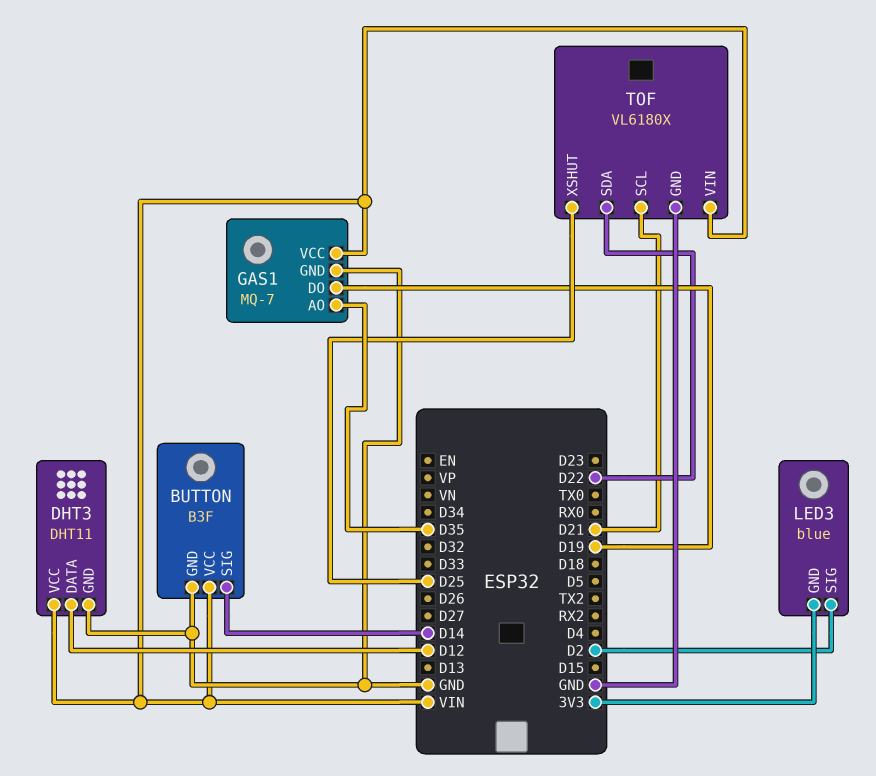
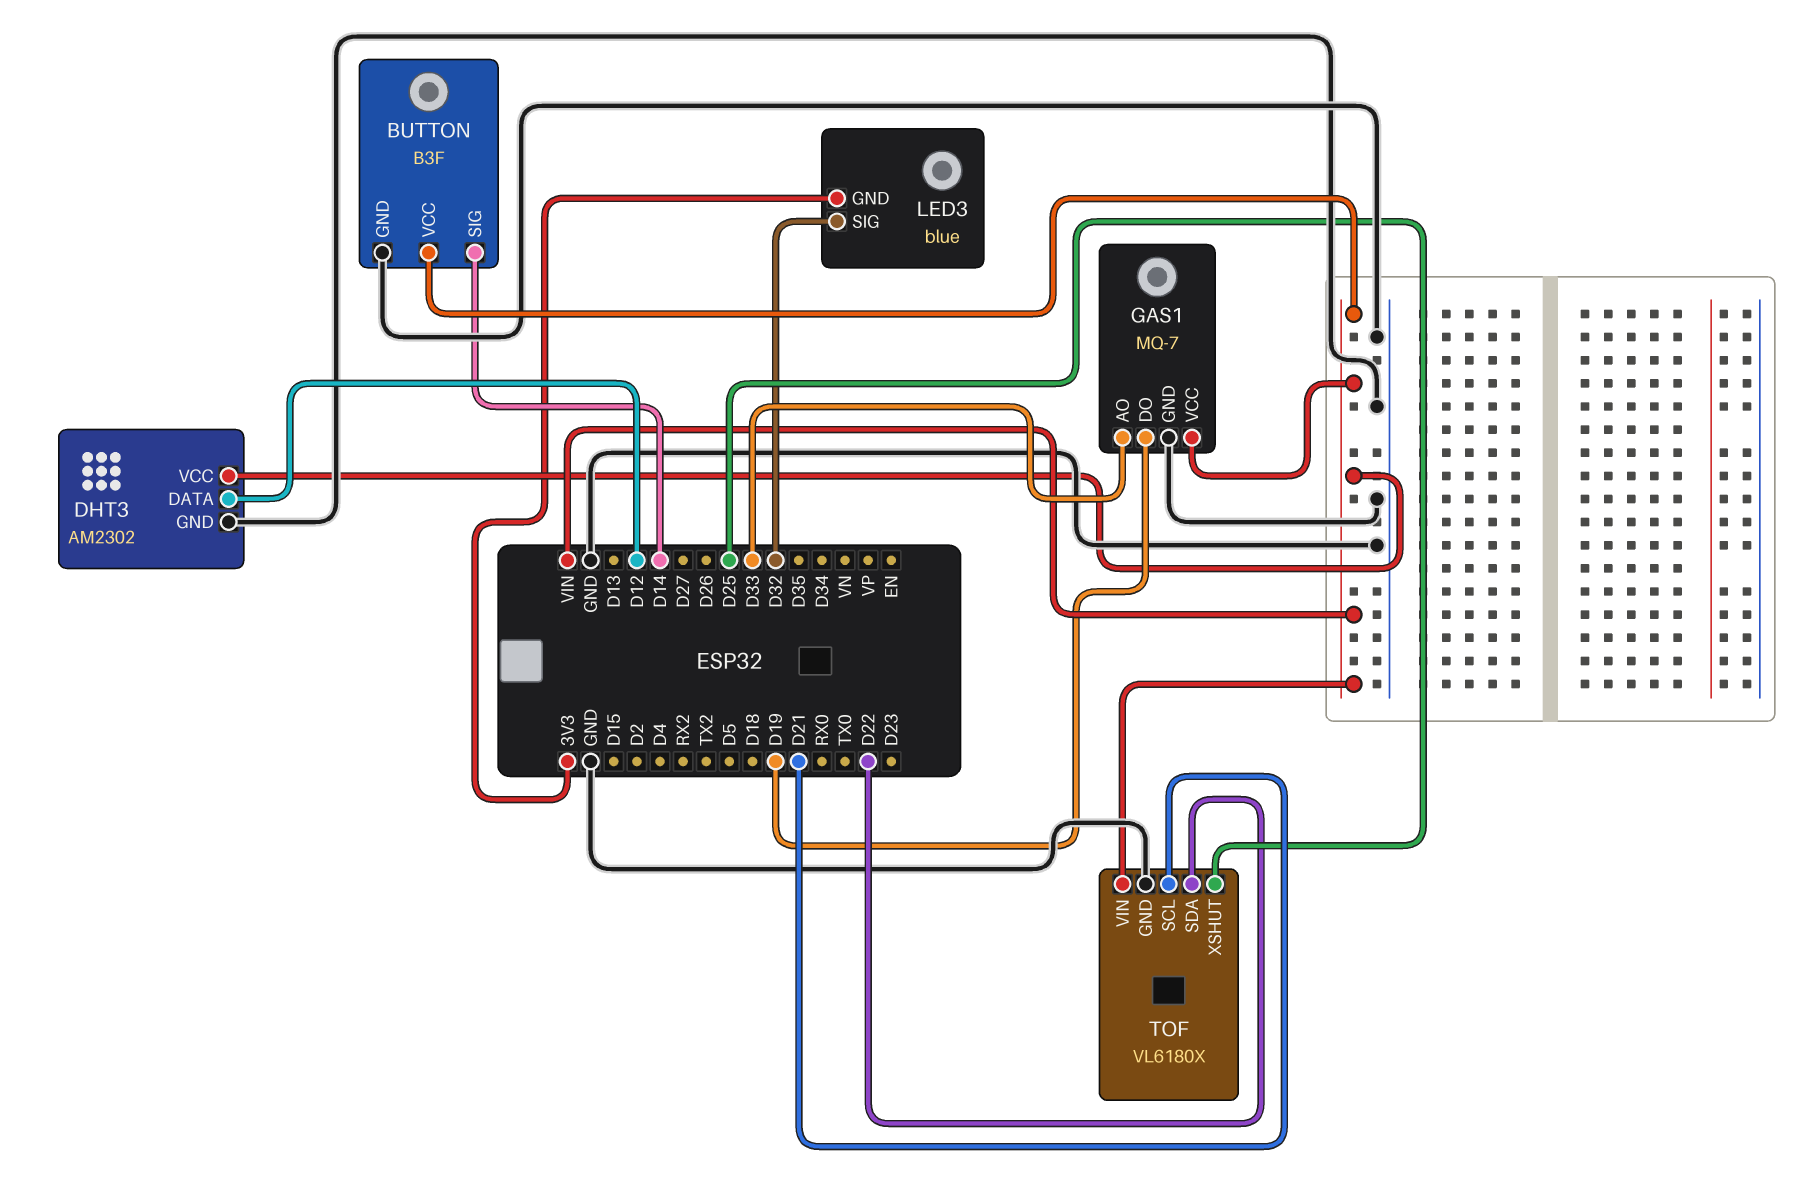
DHT3: DHT11 -> AM2302
GAS1 pin AO: D35 -> D33
LED3 pin SIG: D2 -> D32

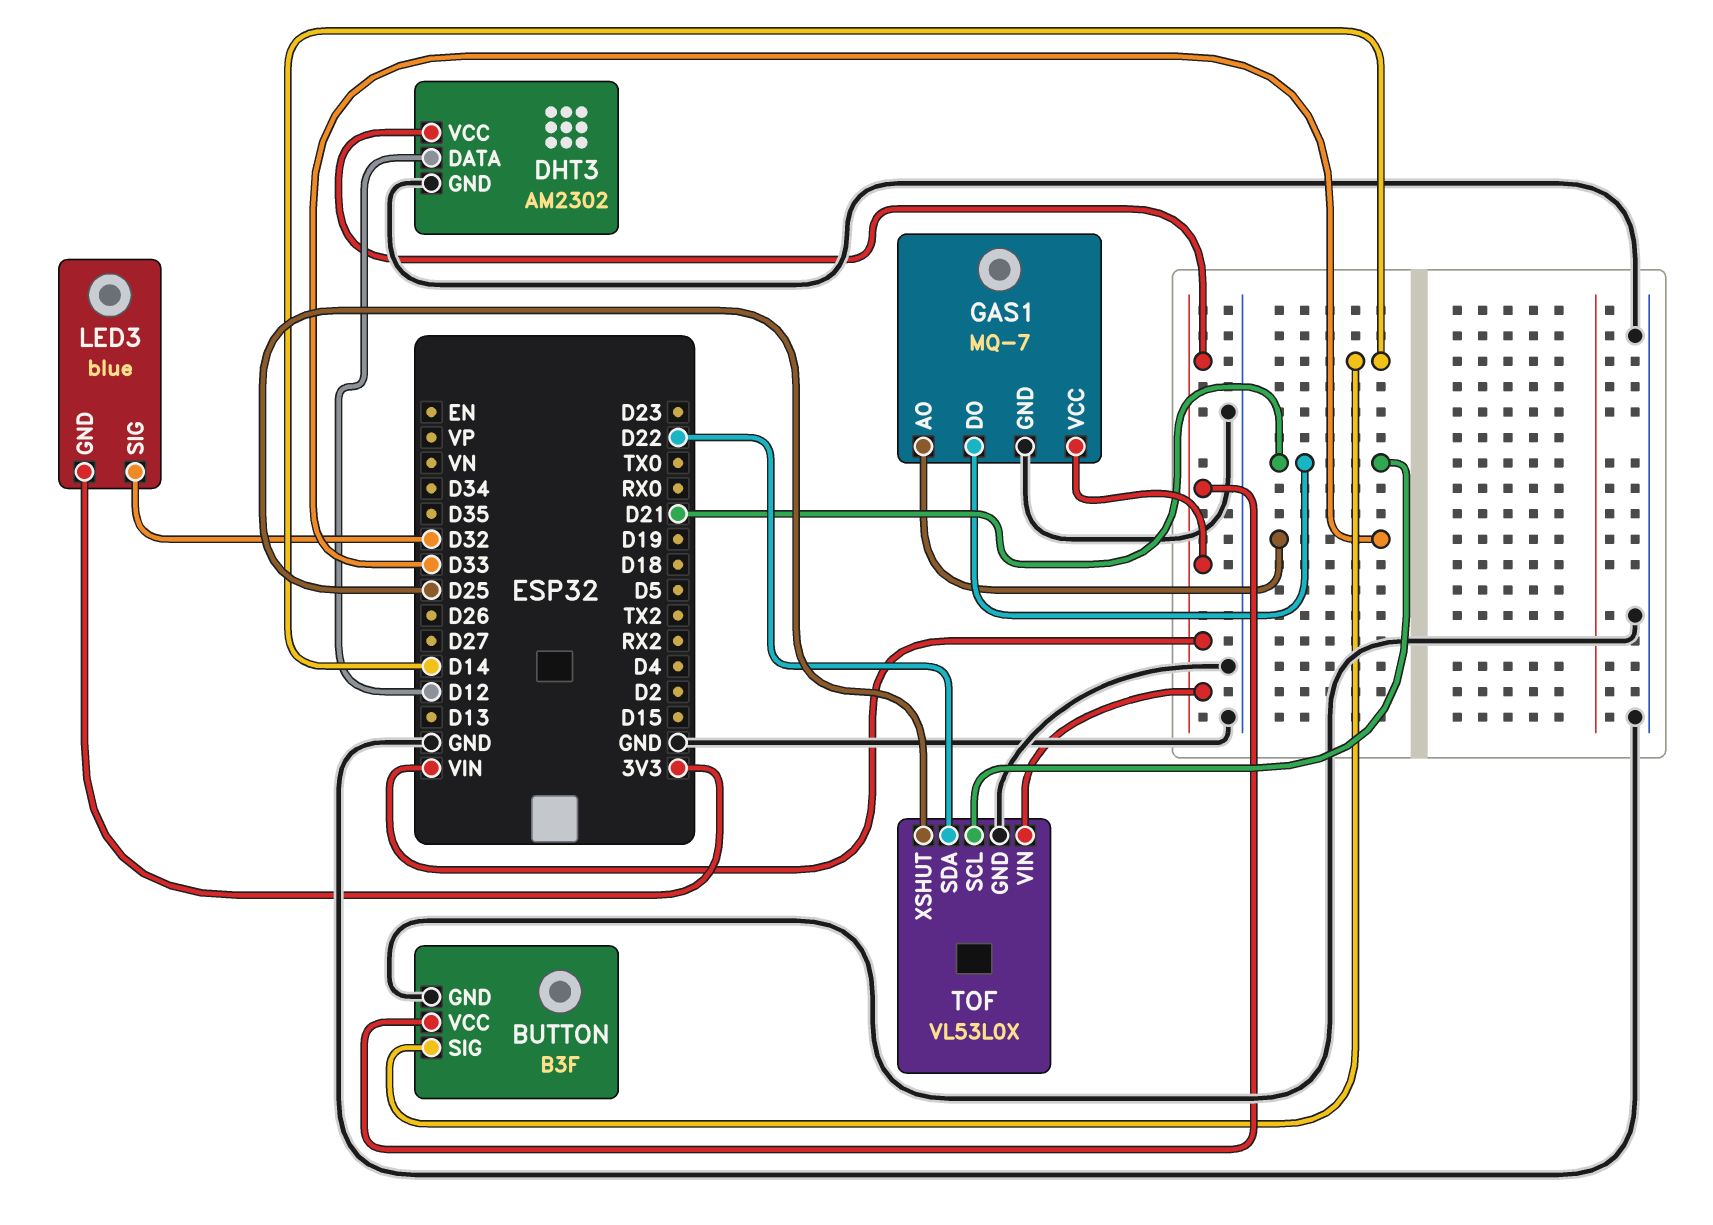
GAS1 pin DO: D19 -> D21
TOF: VL6180X -> VL53L0X

